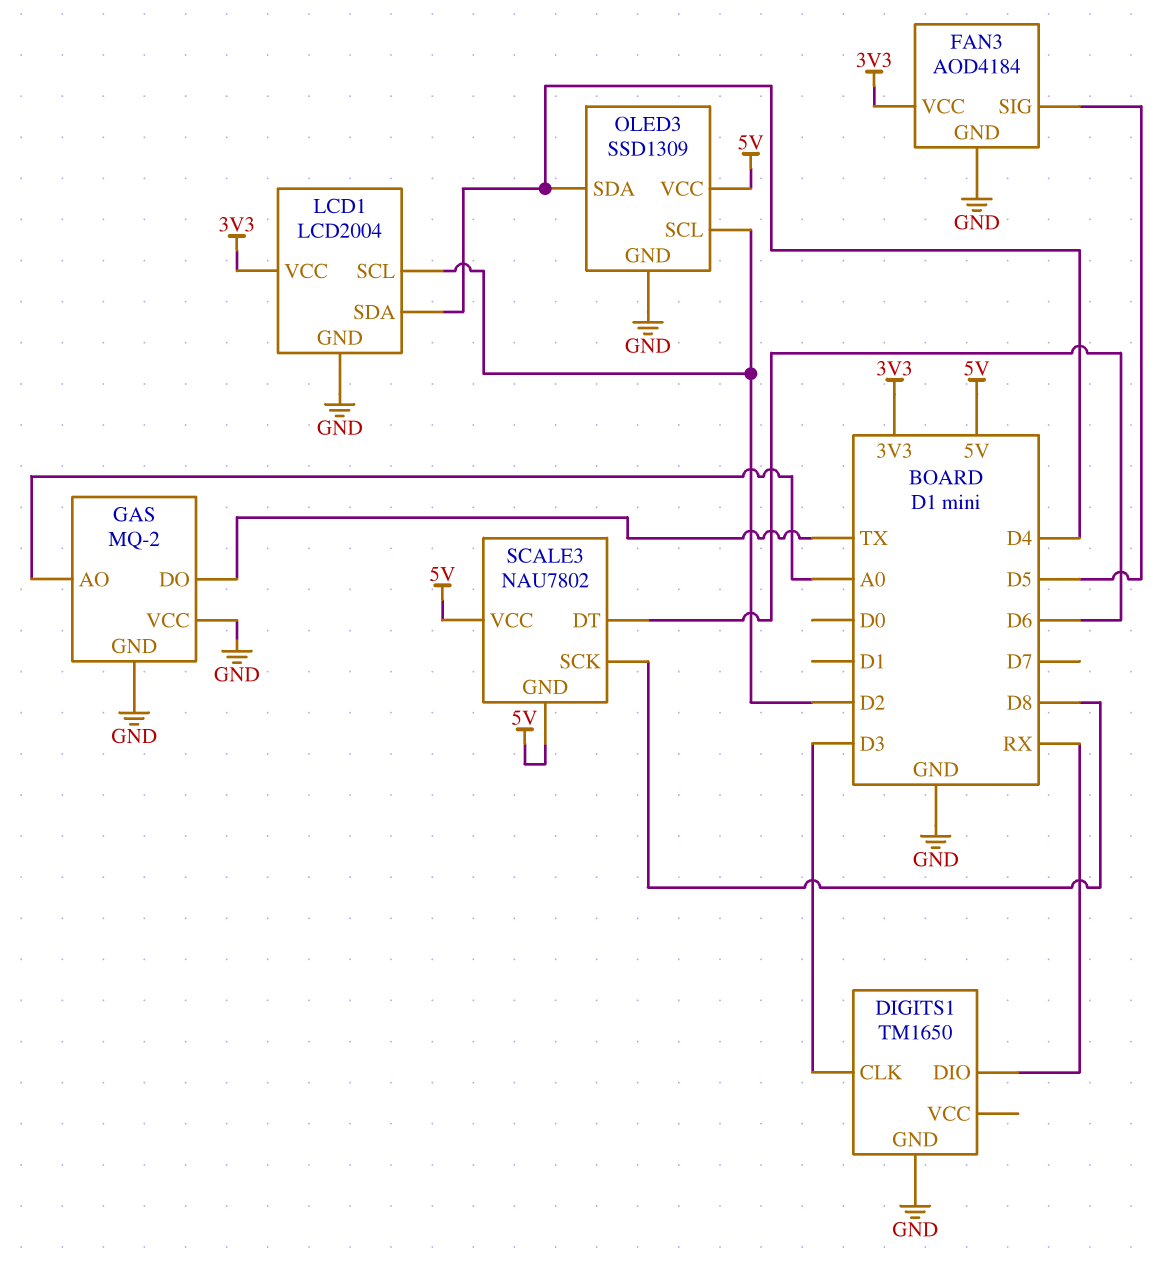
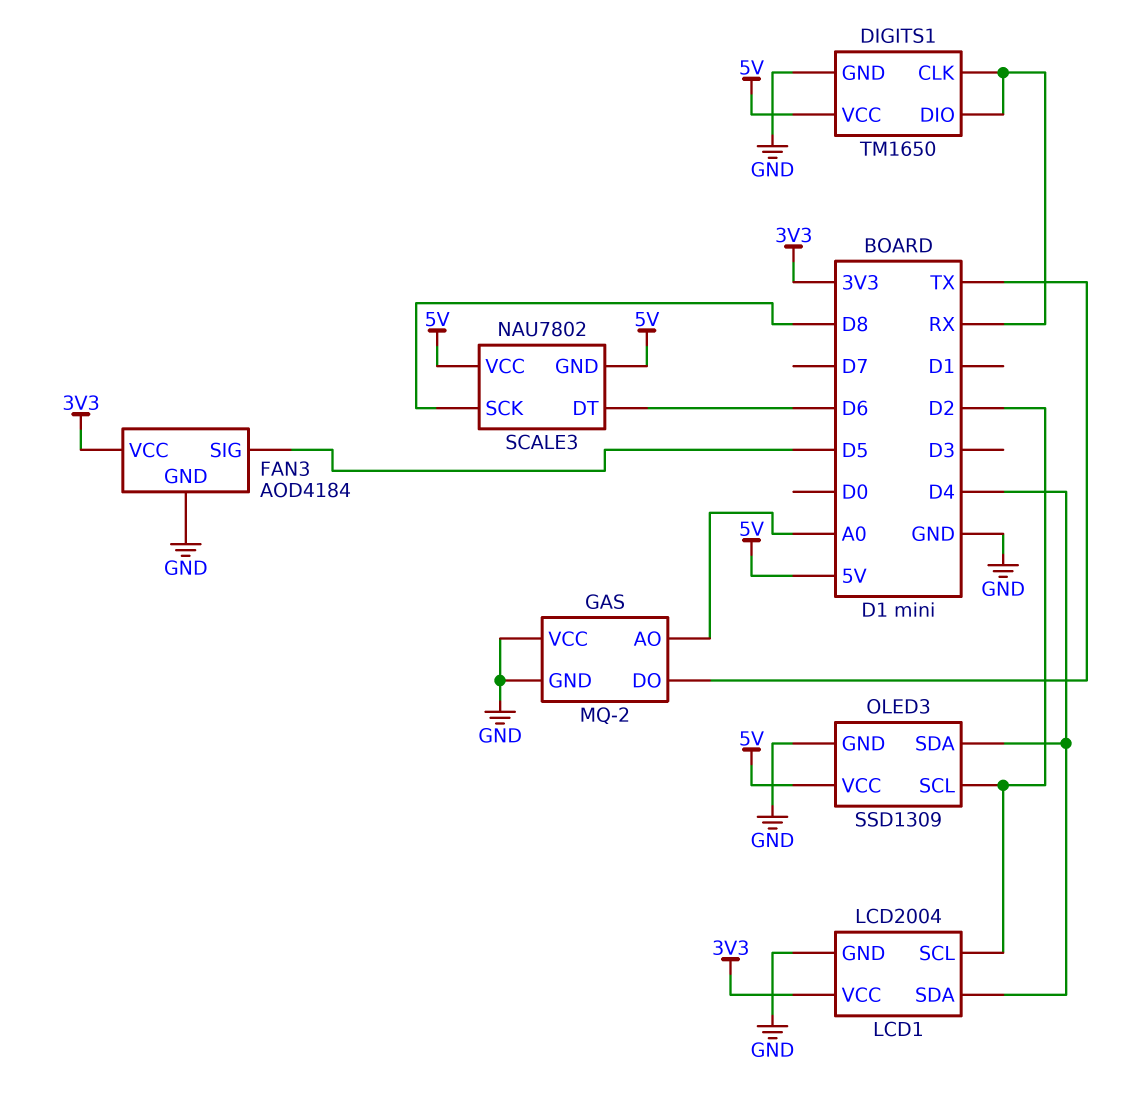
DIGITS1 pin CLK: D3 -> RX
DIGITS1 pin VCC: none -> 5V

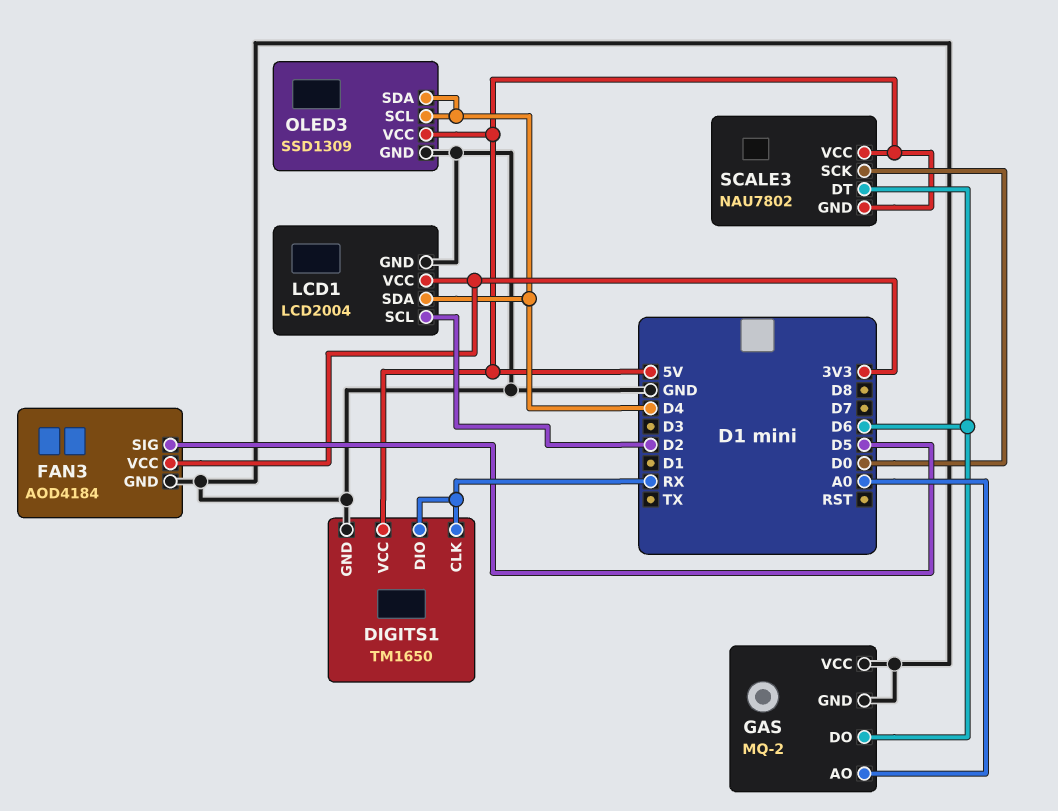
GAS pin DO: TX -> D6
OLED3 pin SCL: D2 -> D4
SCALE3 pin SCK: D8 -> D0

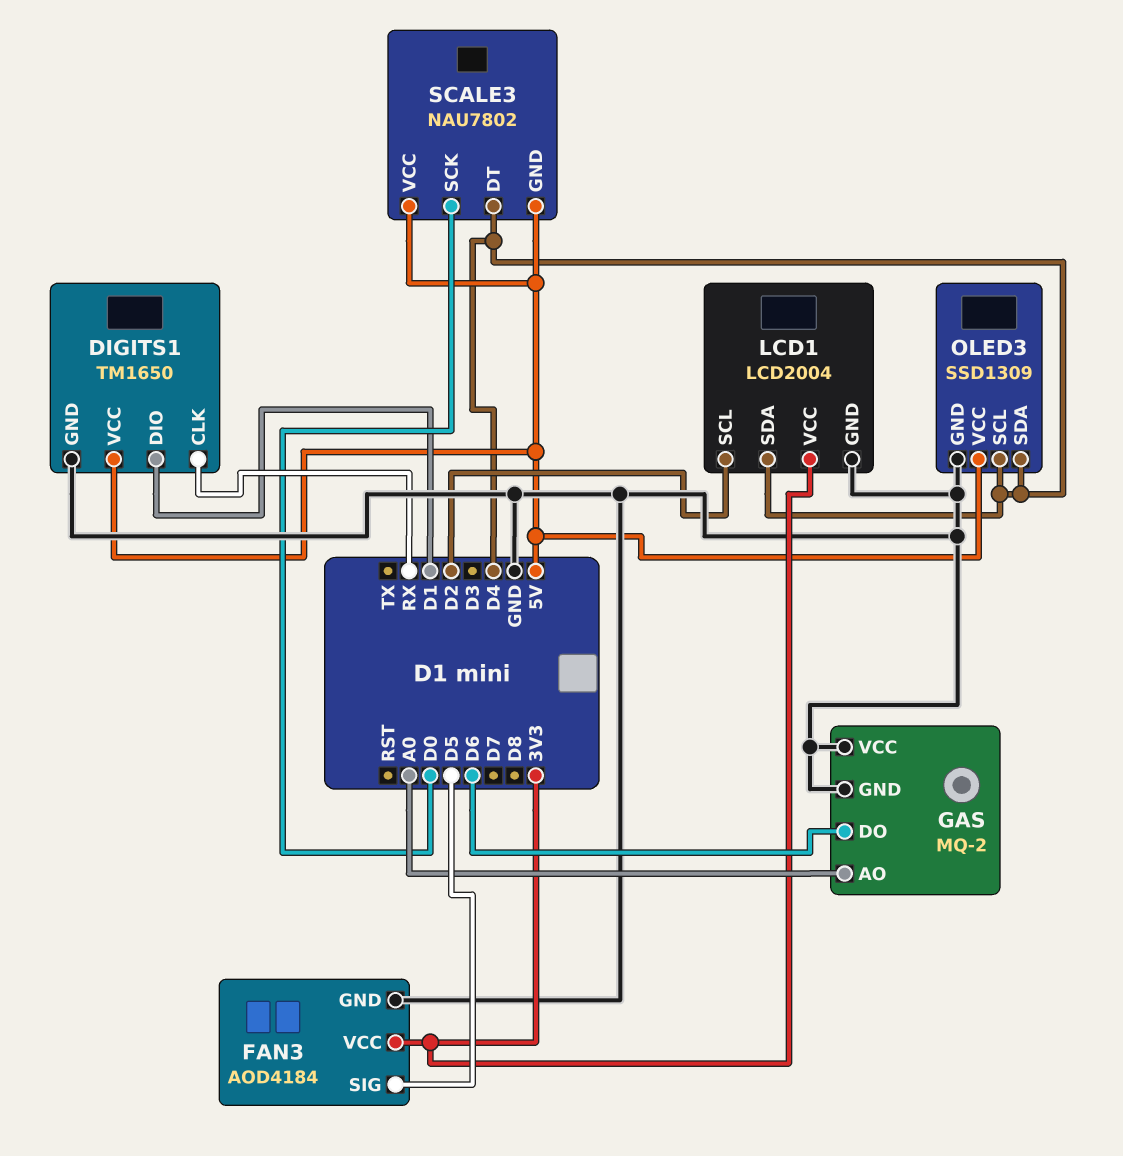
DIGITS1 pin DIO: RX -> D1
SCALE3 pin DT: D6 -> D4

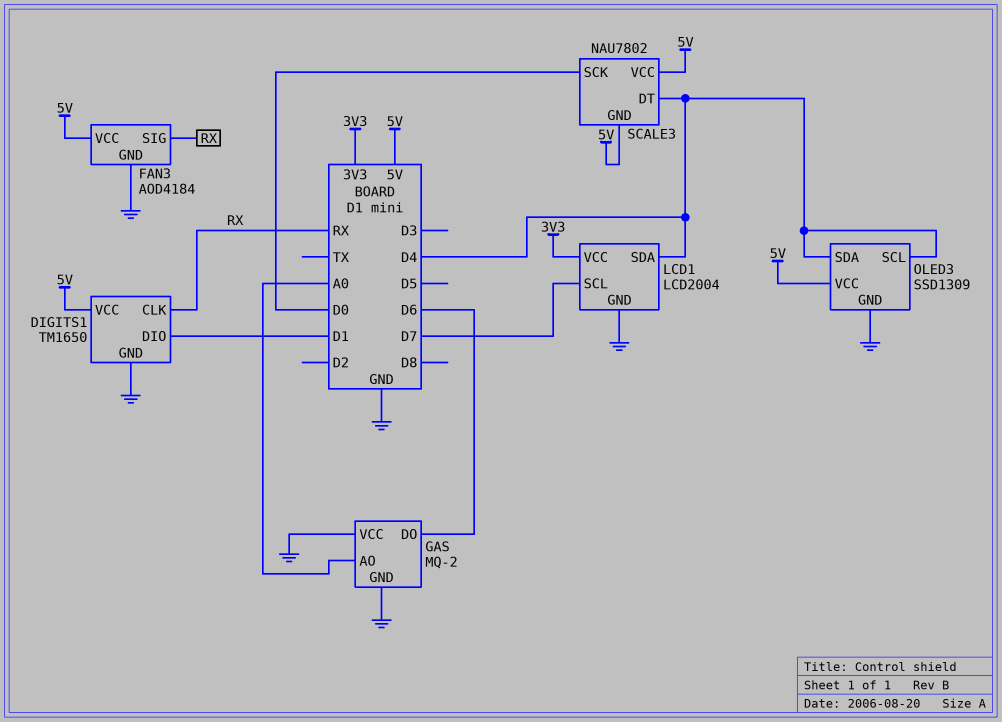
FAN3 pin SIG: D5 -> RX
FAN3 pin VCC: 3V3 -> 5V
LCD1 pin SCL: D2 -> D7

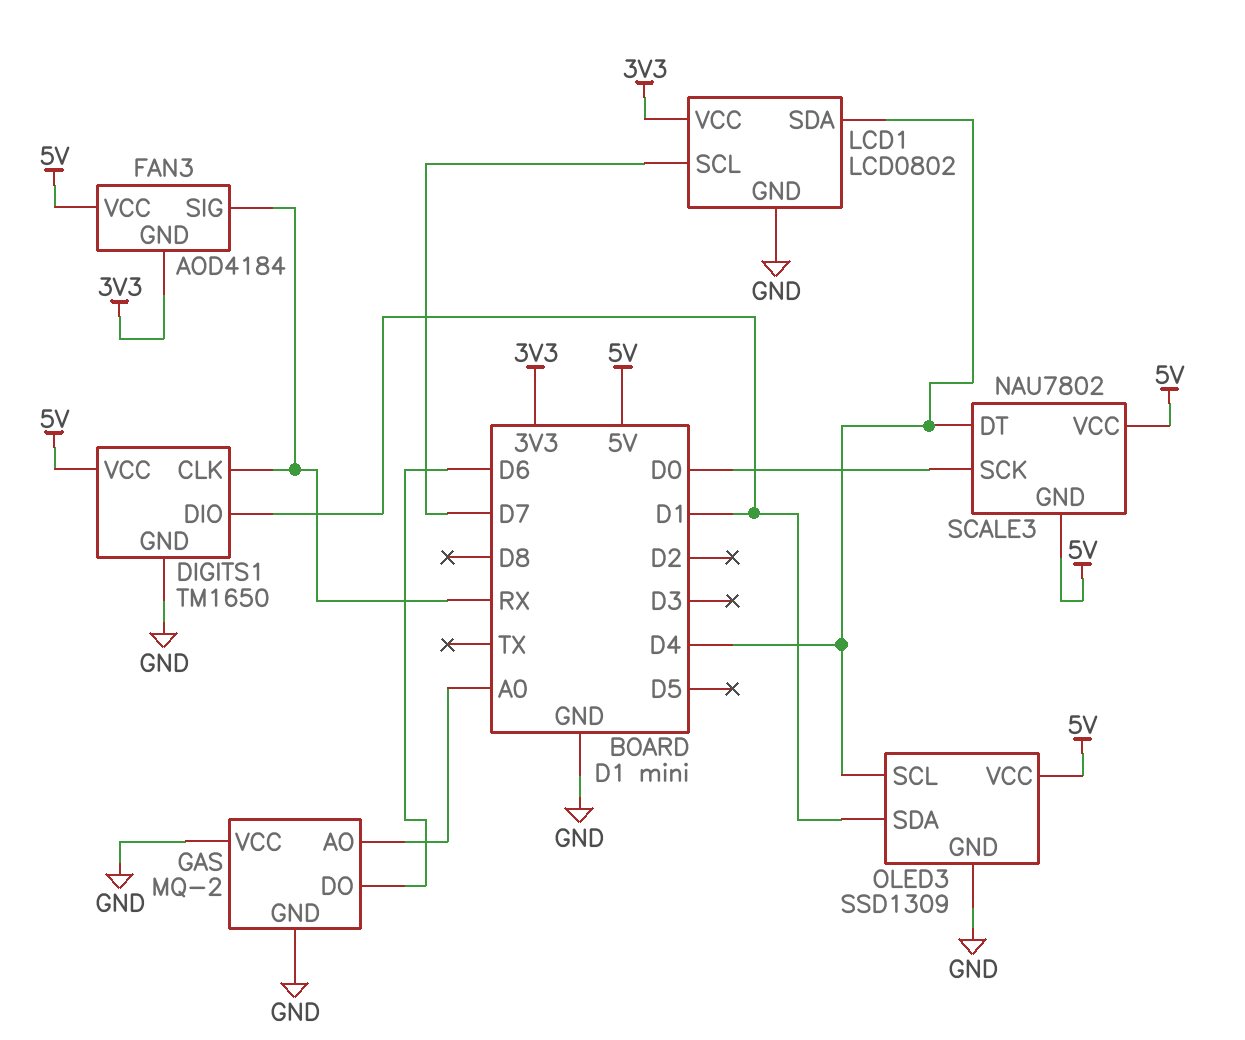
FAN3 pin GND: GND -> 3V3
LCD1: LCD2004 -> LCD0802
OLED3 pin SDA: D4 -> D1

